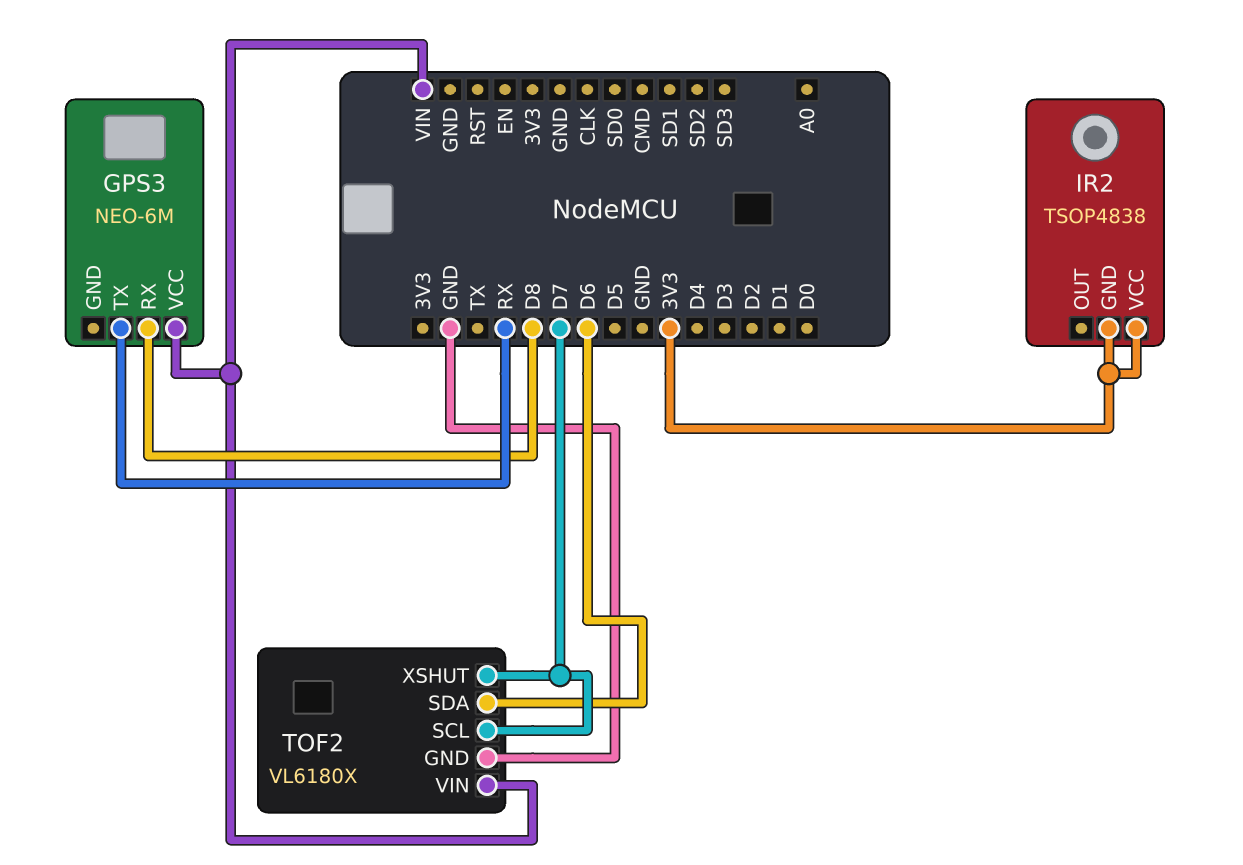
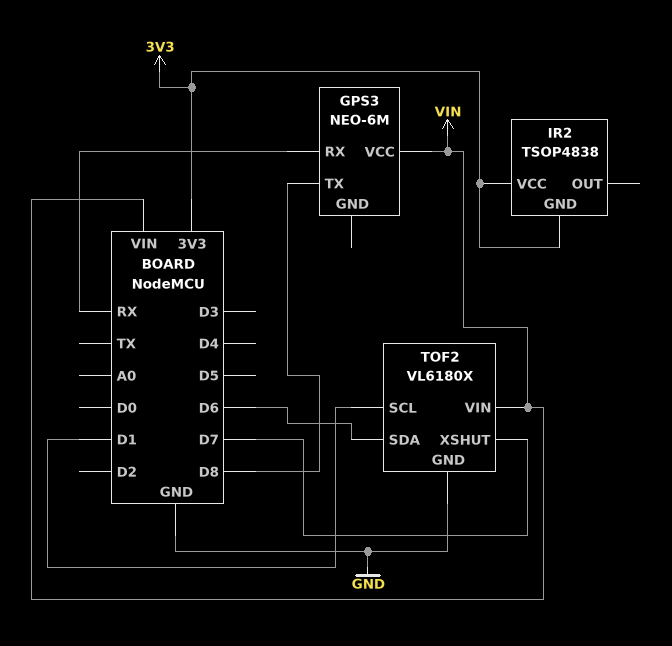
GPS3 pin RX: D8 -> RX
GPS3 pin TX: RX -> D8
TOF2 pin SCL: D7 -> D1

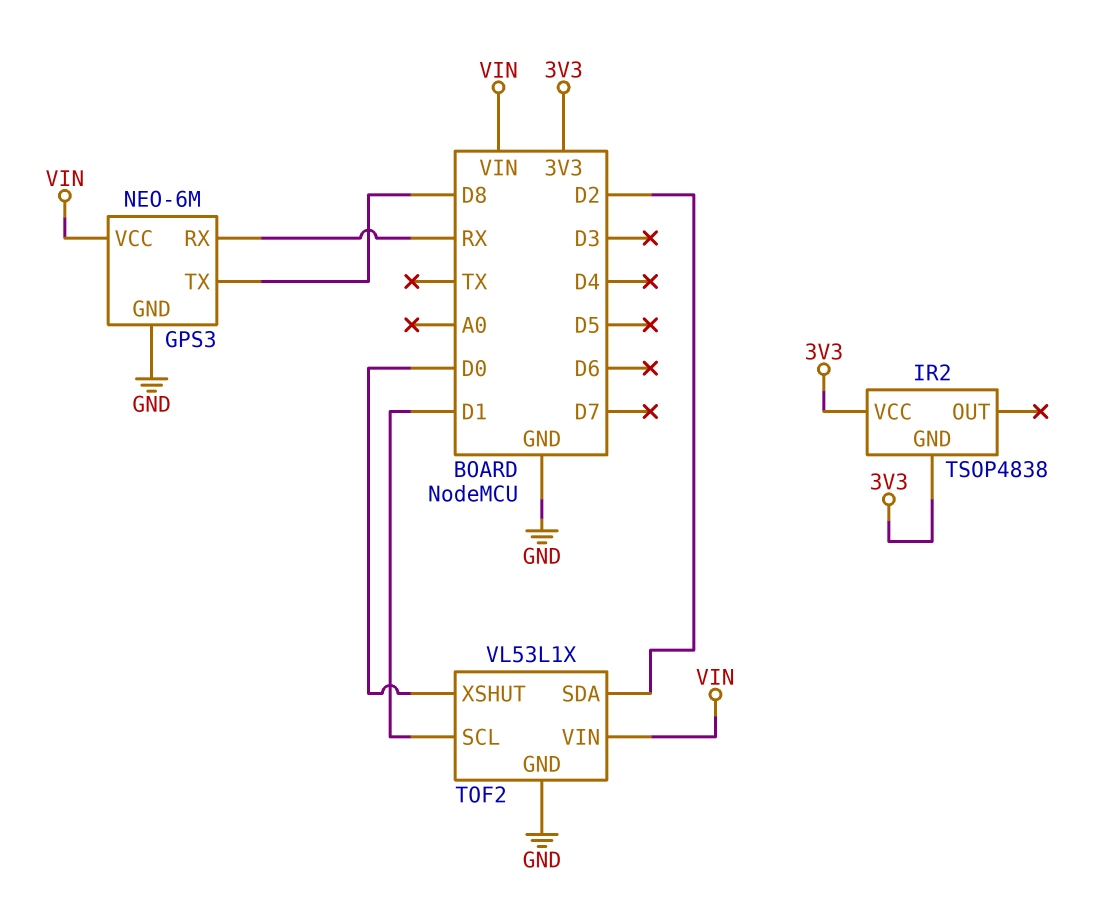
GPS3 pin GND: none -> GND
TOF2: VL6180X -> VL53L1X
TOF2 pin SDA: D6 -> D2
TOF2 pin XSHUT: D7 -> D0

